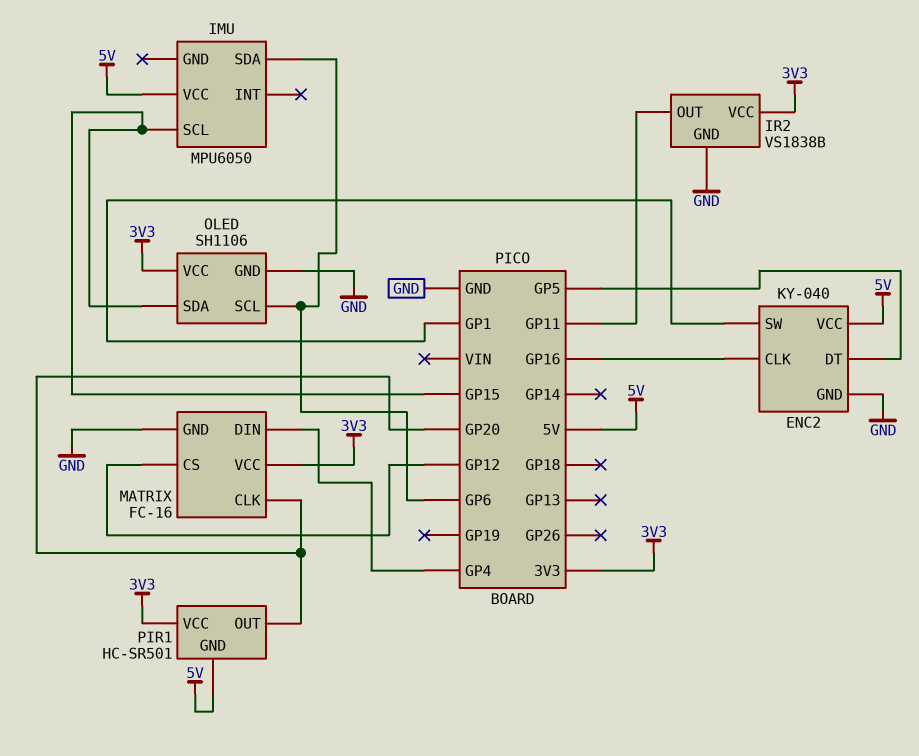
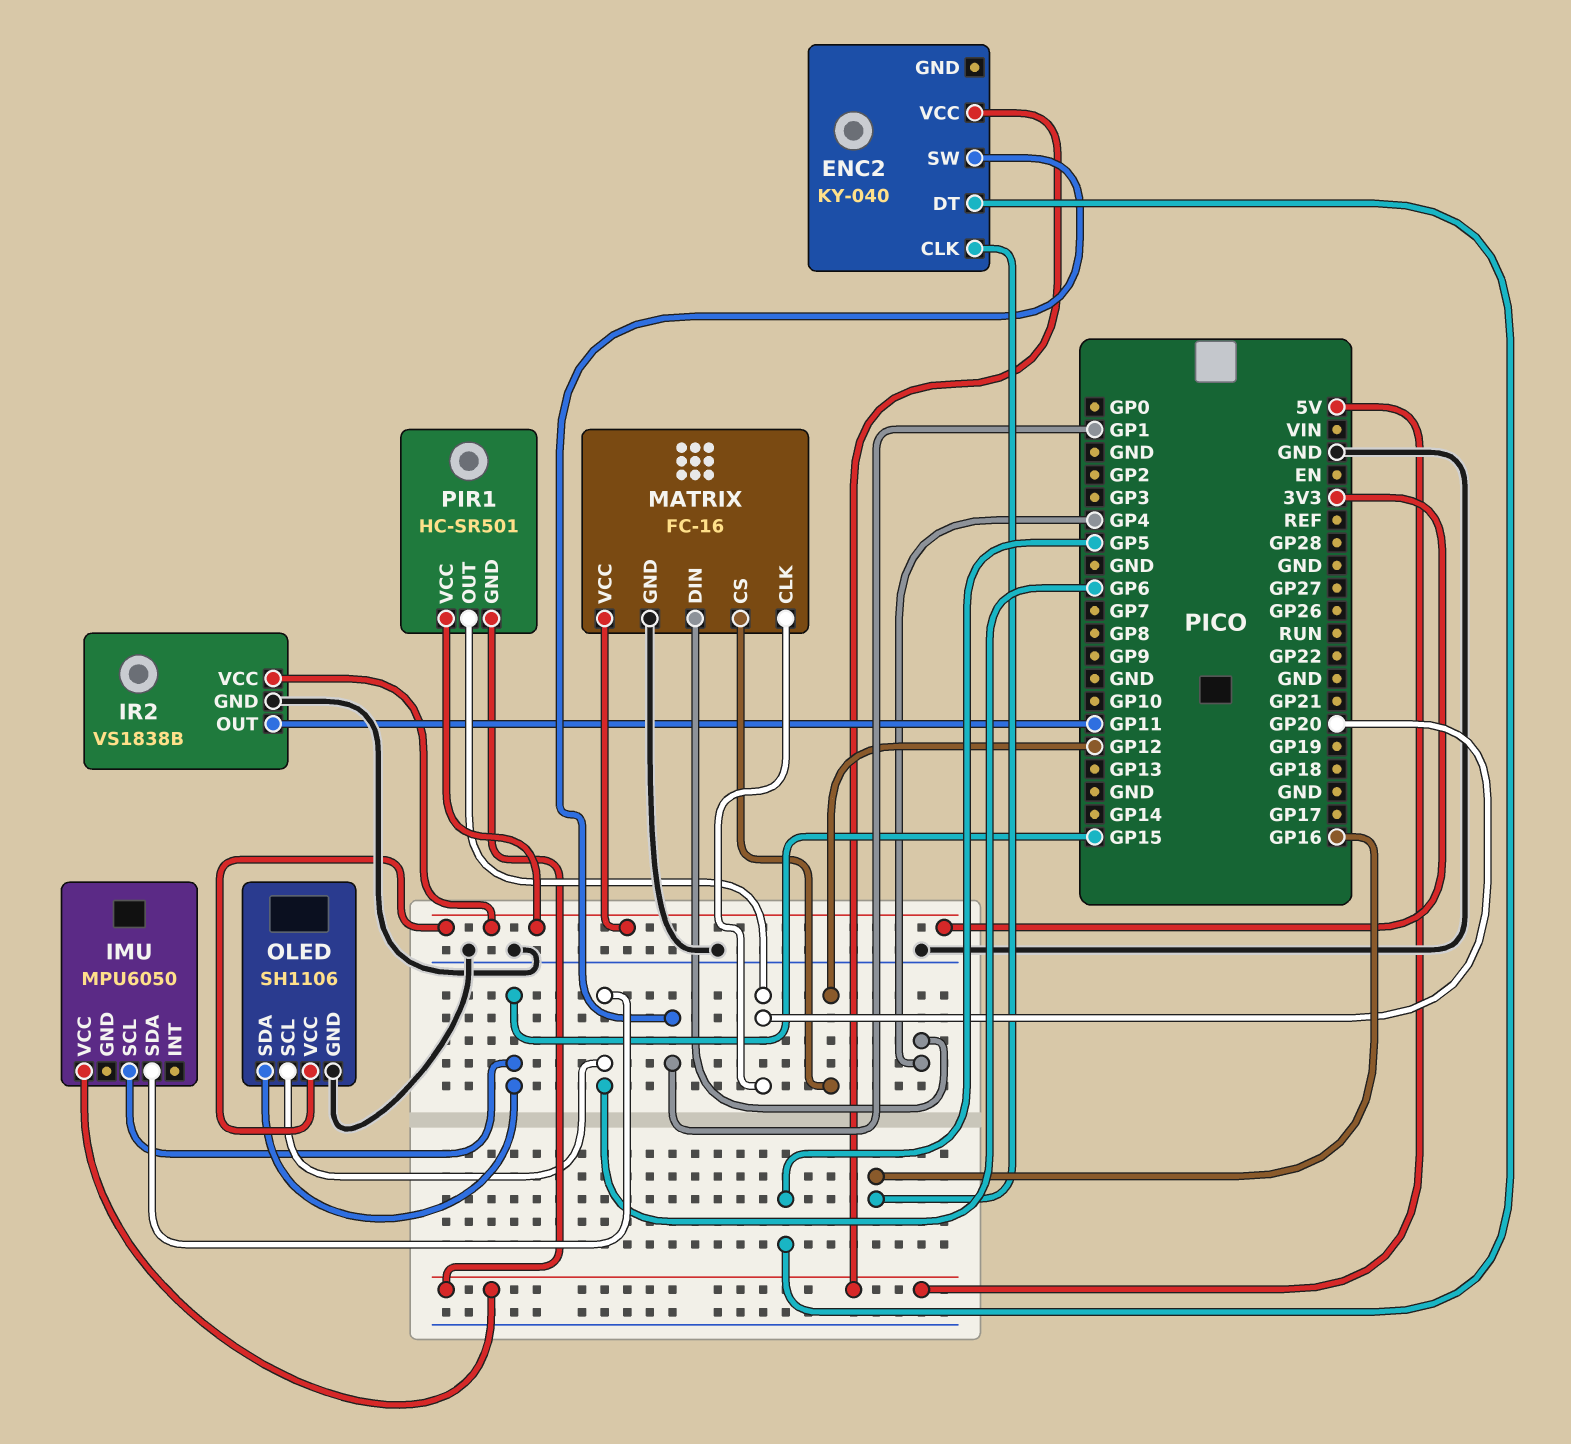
ENC2 pin GND: GND -> none

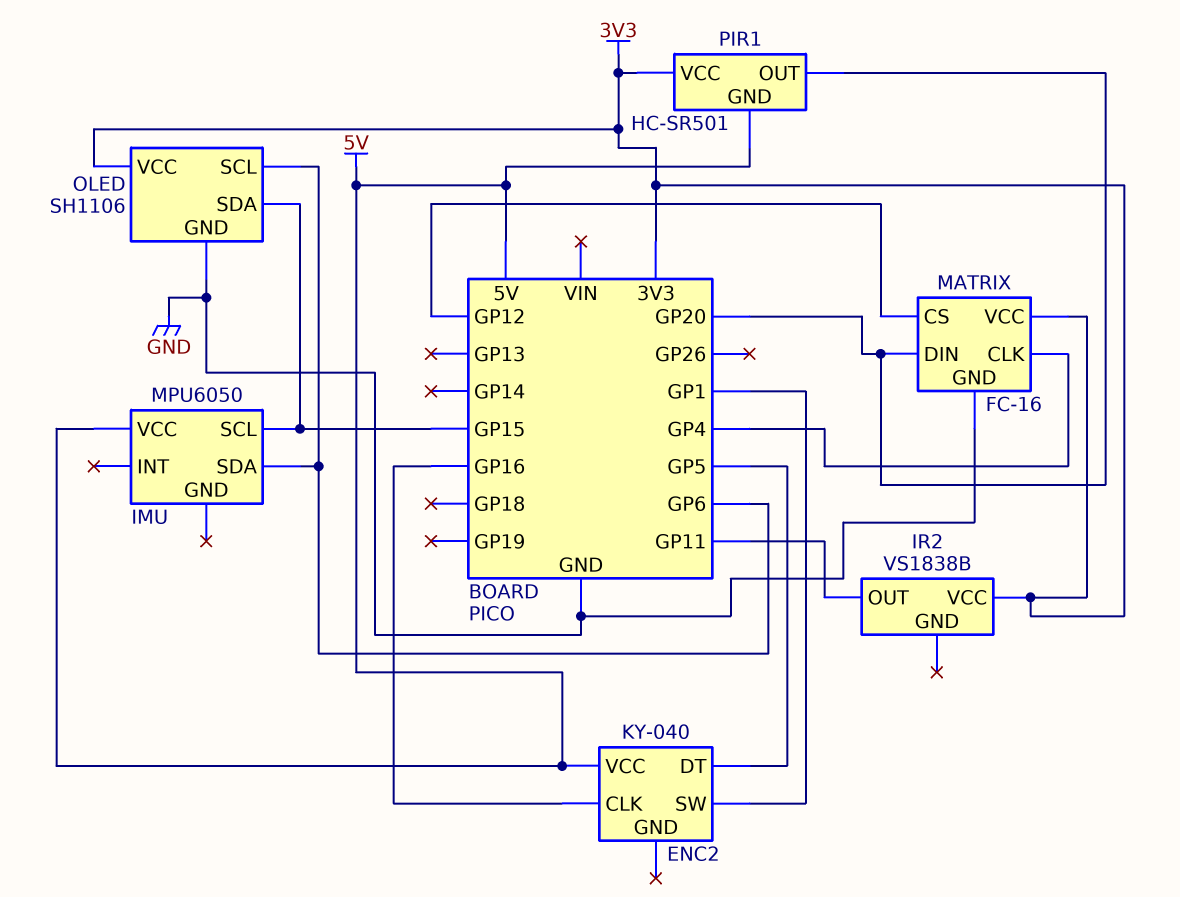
IR2 pin GND: GND -> none
MATRIX pin CLK: GP20 -> GP4
MATRIX pin DIN: GP4 -> GP20

